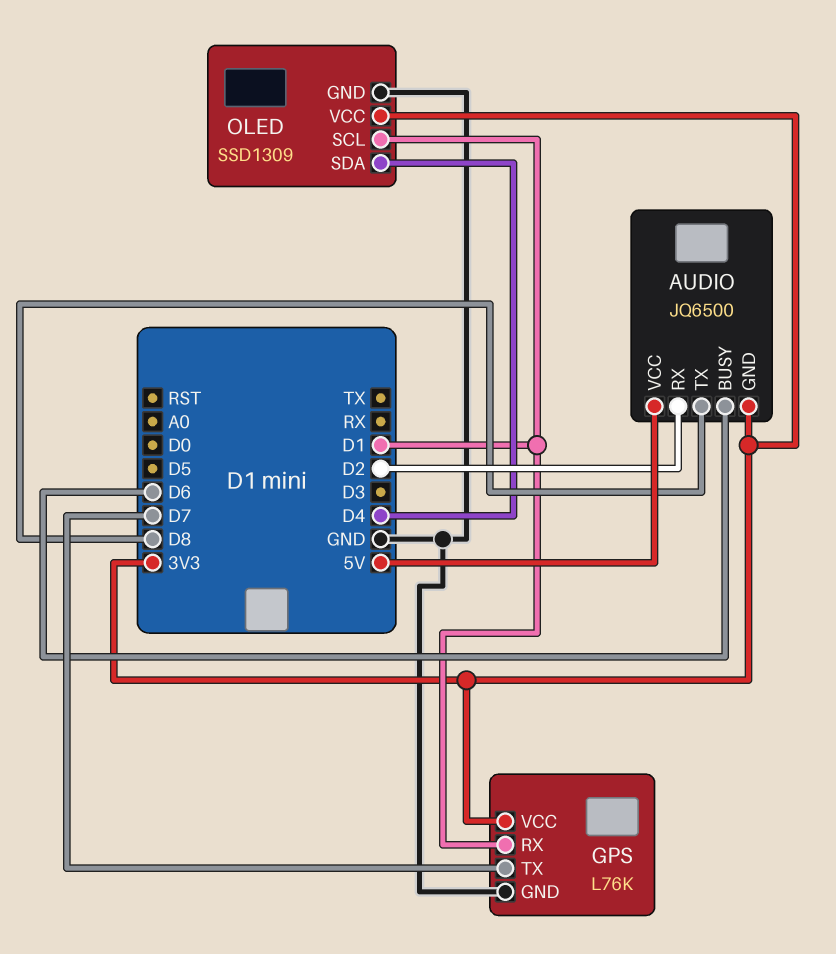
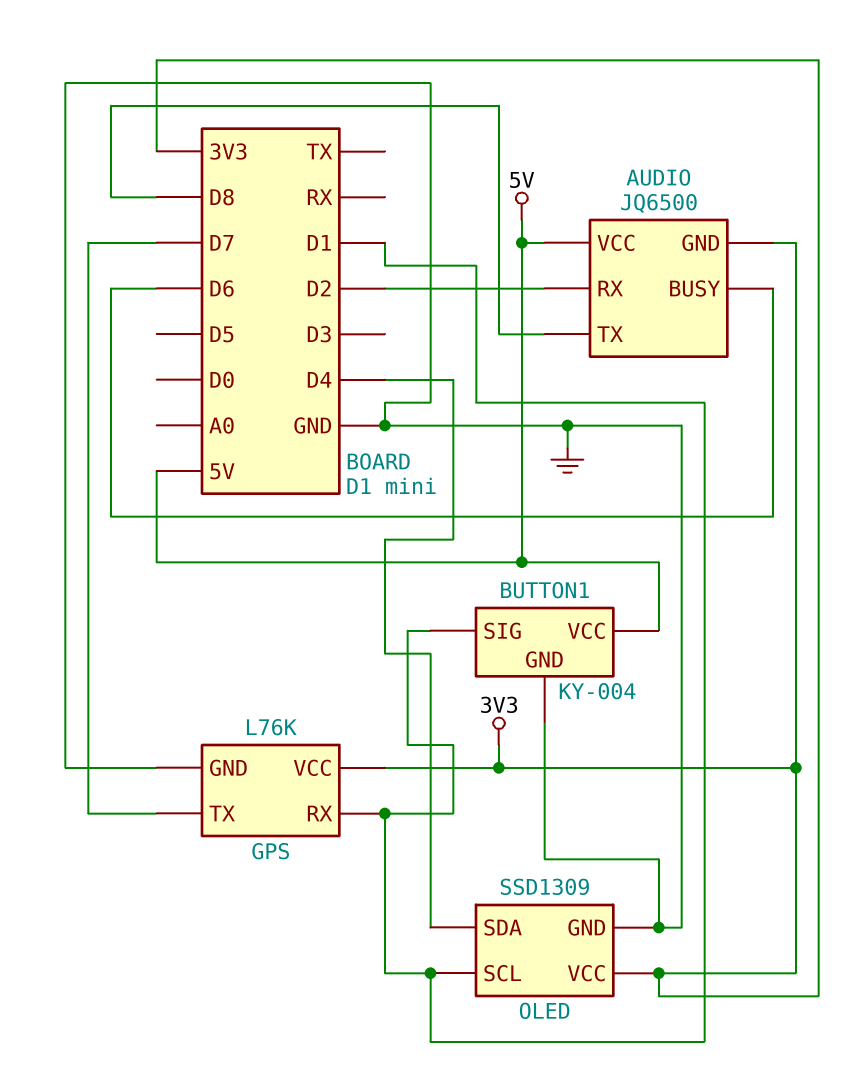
BUTTON1: none -> KY-004
BUTTON1 pin GND: none -> GND
BUTTON1 pin SIG: none -> D1
BUTTON1 pin VCC: none -> 5V

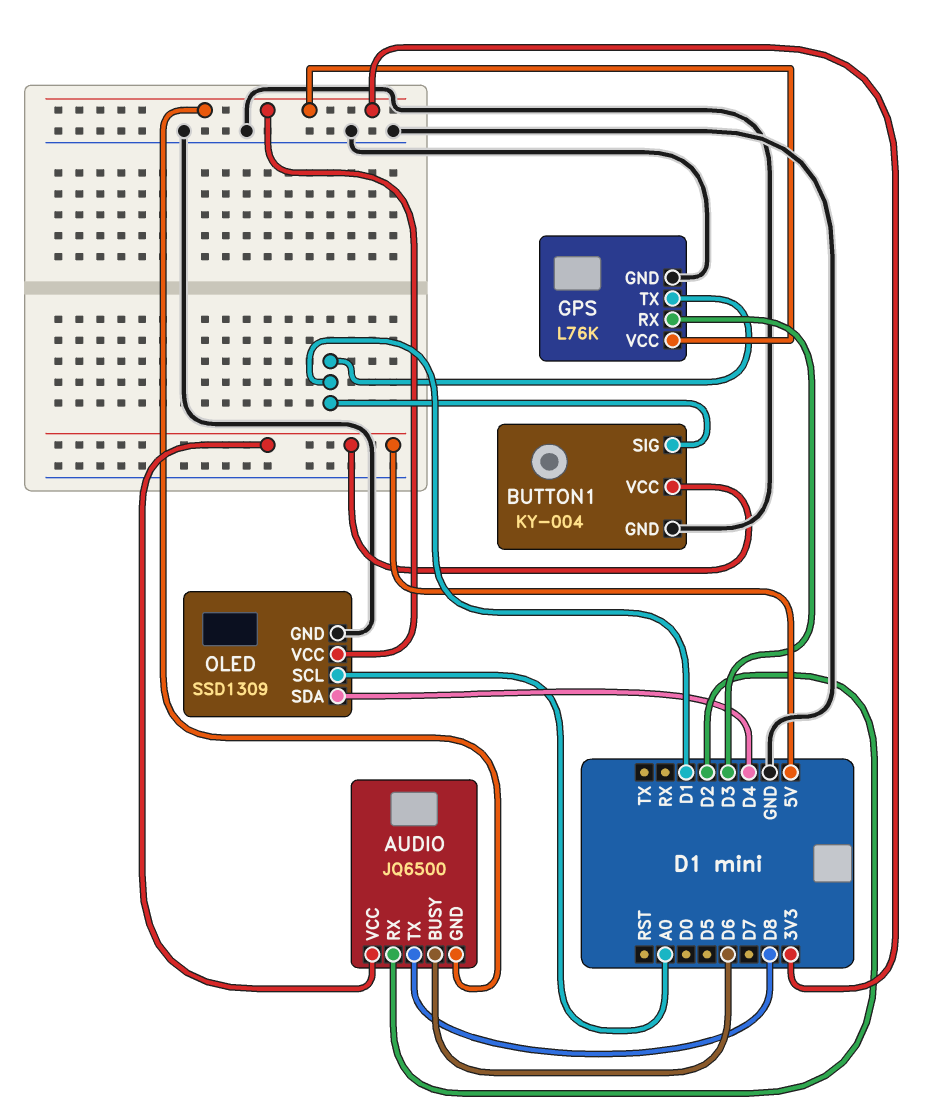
GPS pin RX: D1 -> D3
GPS pin TX: D7 -> D1
OLED pin SCL: D1 -> A0

